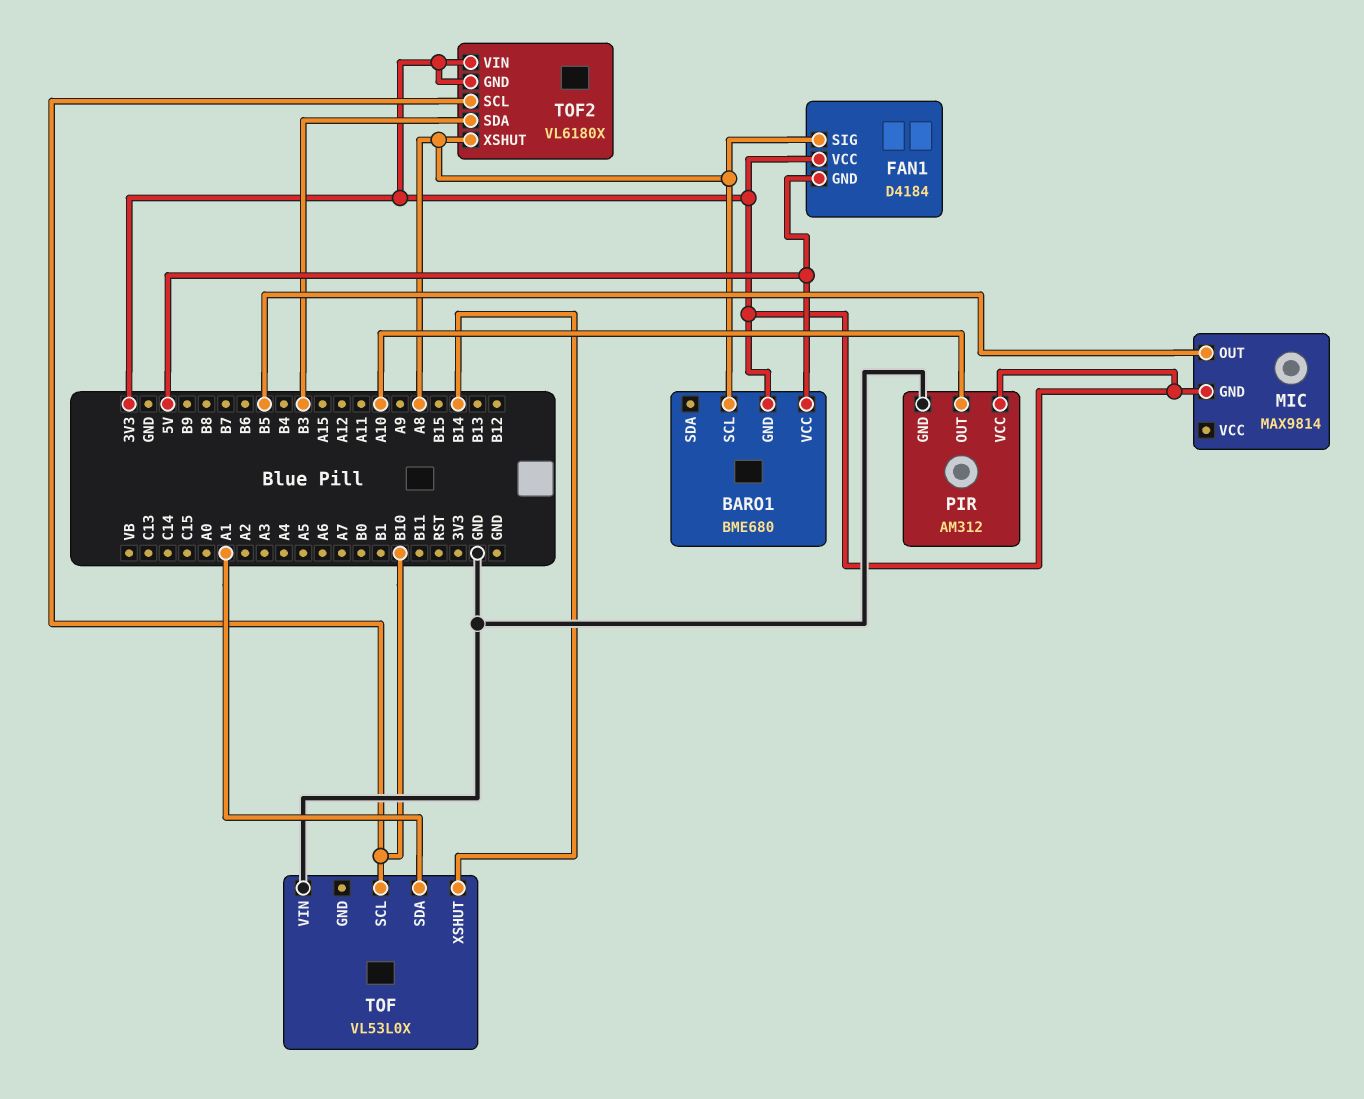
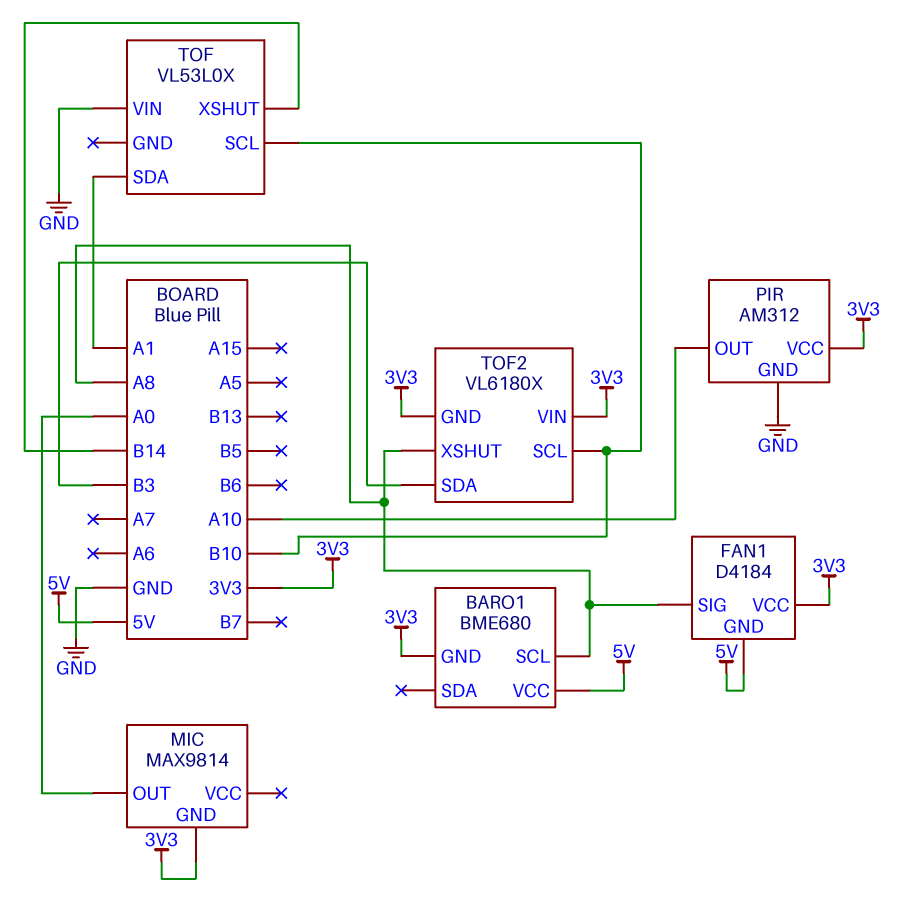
MIC pin OUT: B5 -> A0

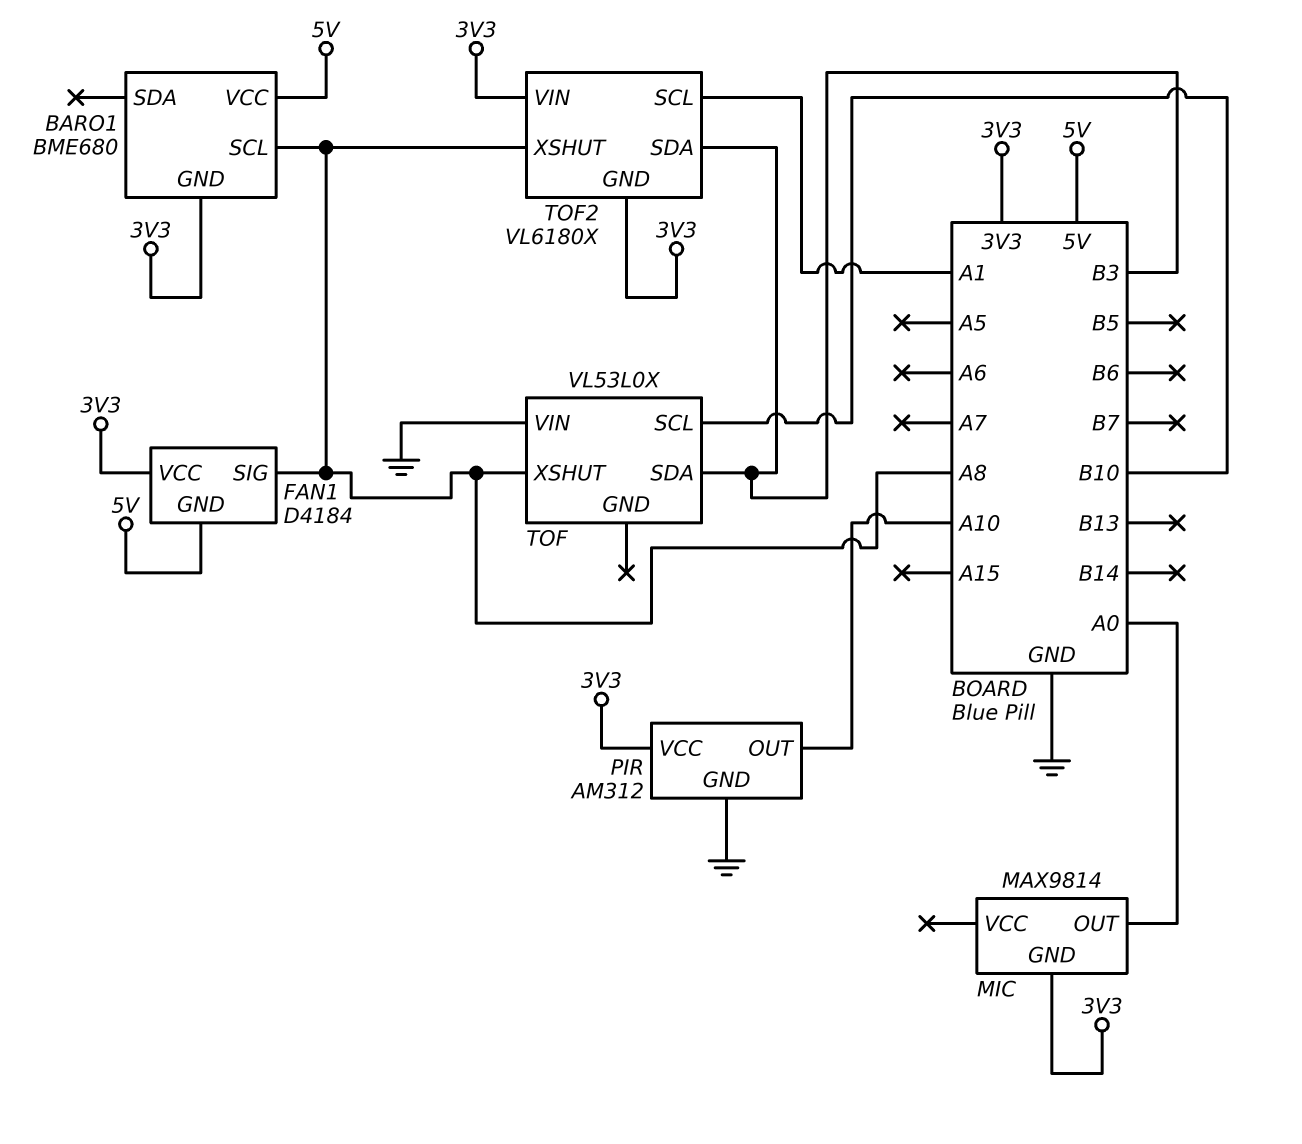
TOF pin SDA: A1 -> B3
TOF pin XSHUT: B14 -> A8
TOF2 pin SCL: B10 -> A1

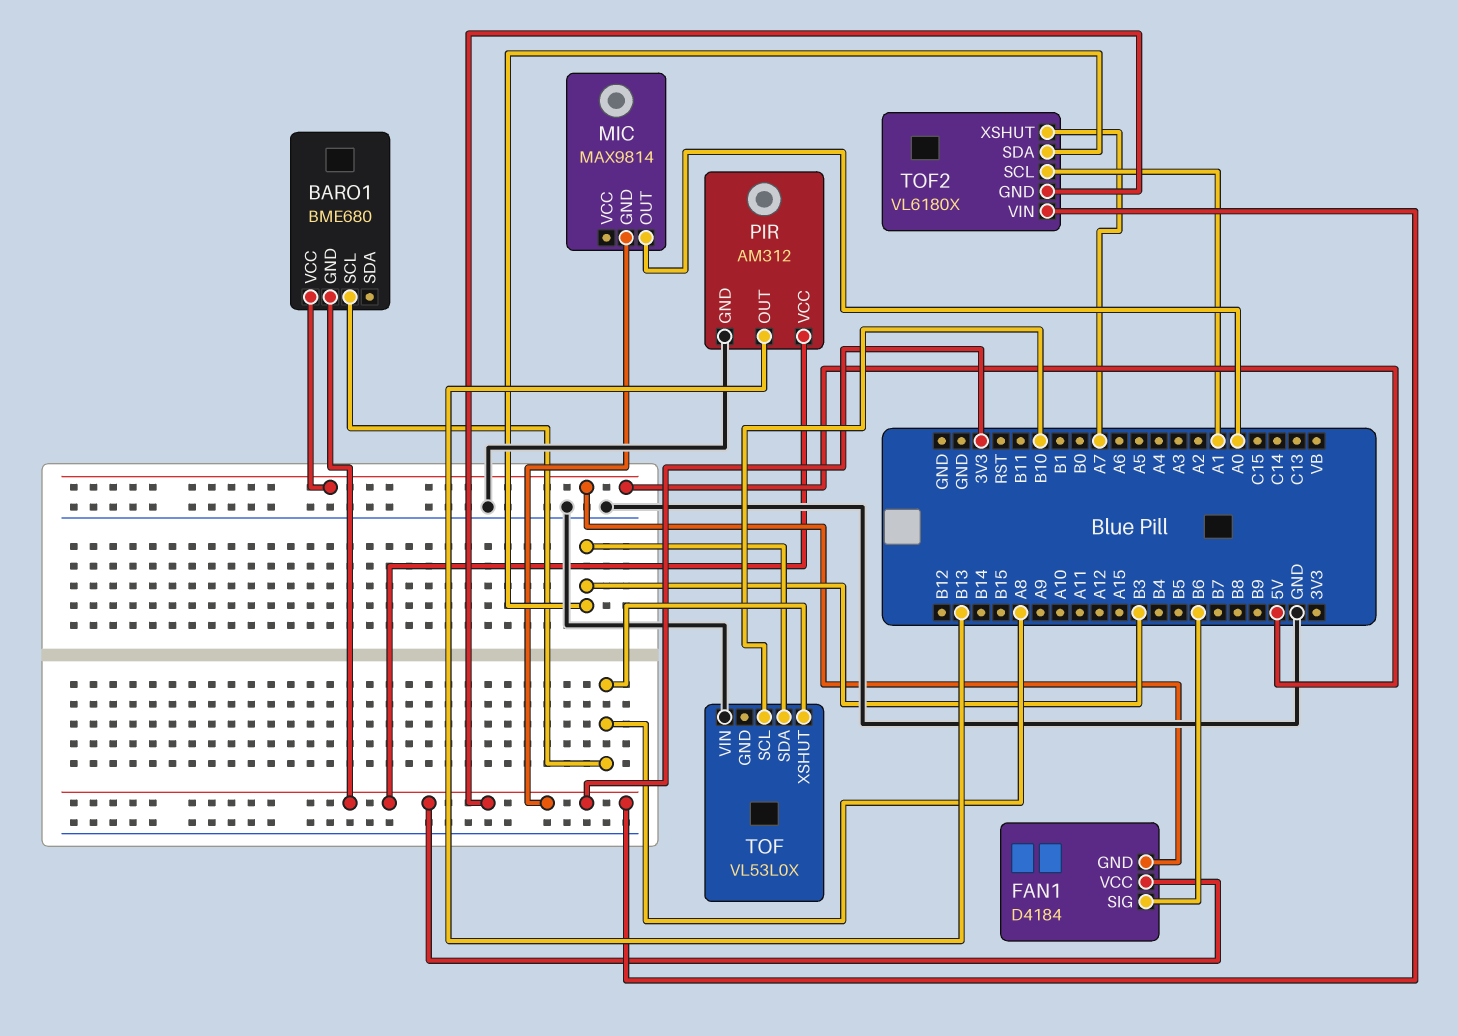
FAN1 pin SIG: A8 -> B6
PIR pin OUT: A10 -> B13
TOF2 pin XSHUT: A8 -> A7

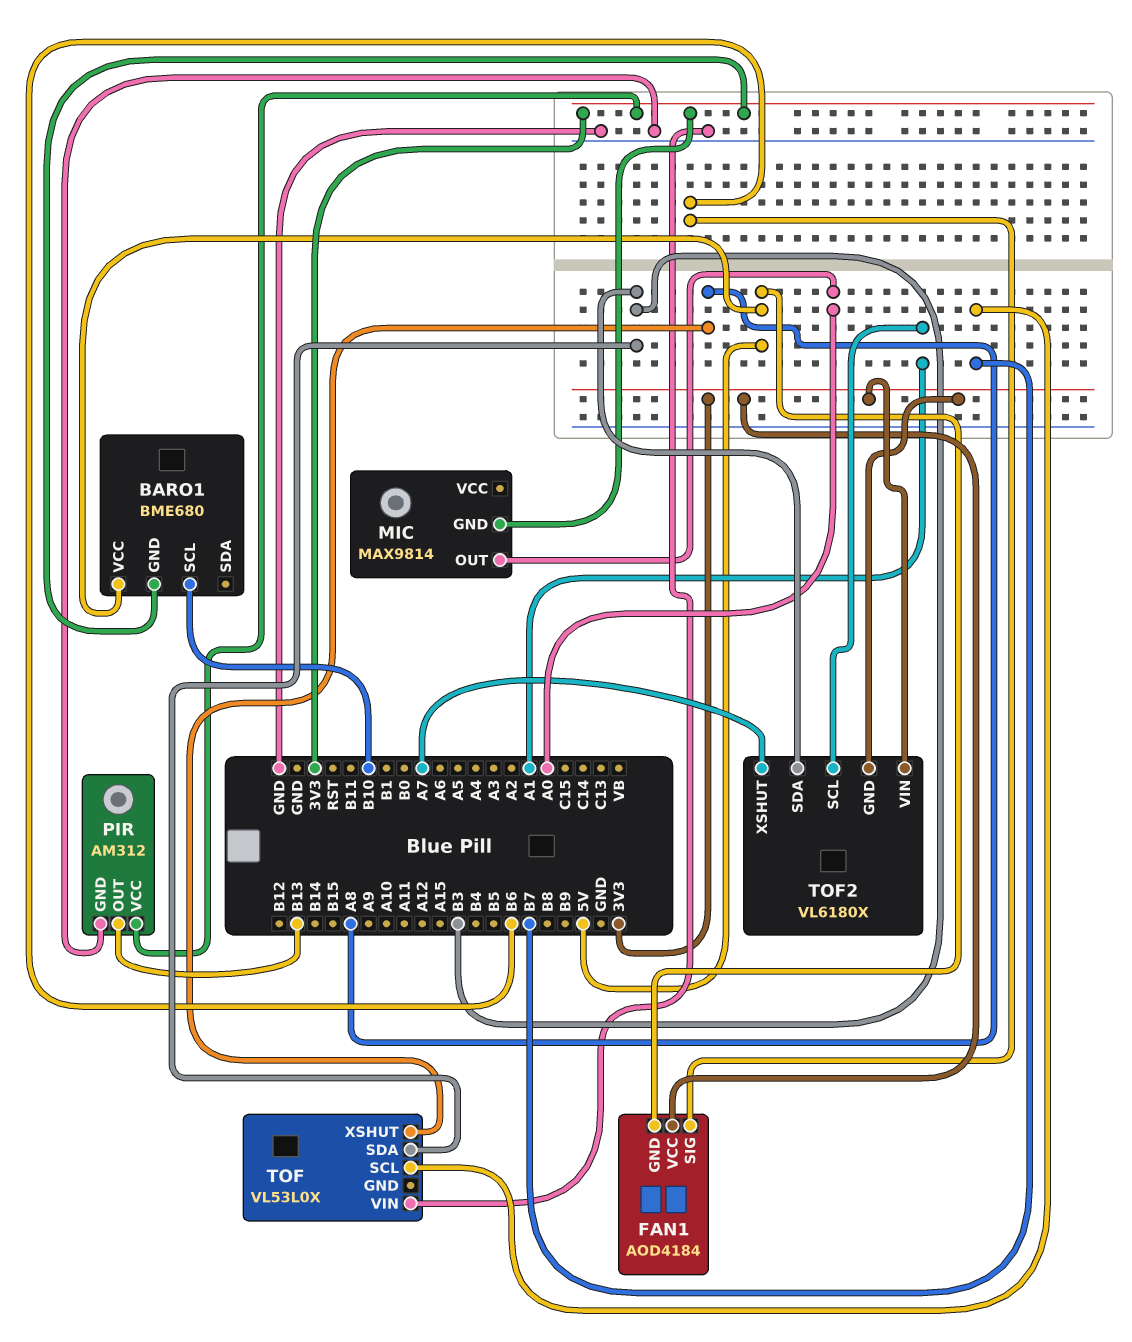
BARO1 pin SCL: A8 -> B10
FAN1: D4184 -> AOD4184
TOF pin SCL: B10 -> B7

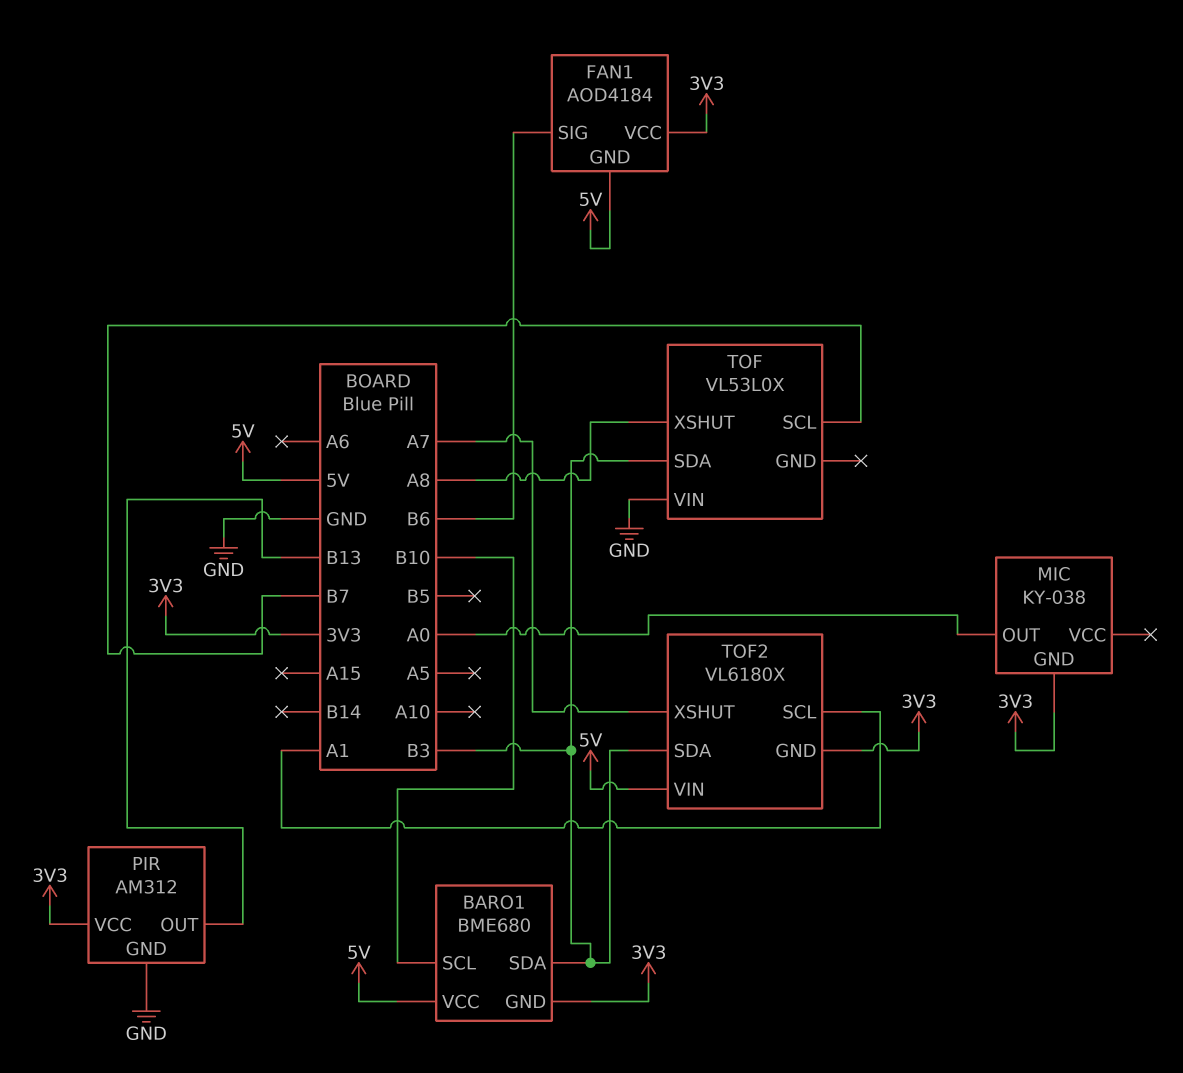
BARO1 pin SDA: none -> B3
MIC: MAX9814 -> KY-038
TOF2 pin VIN: 3V3 -> 5V

